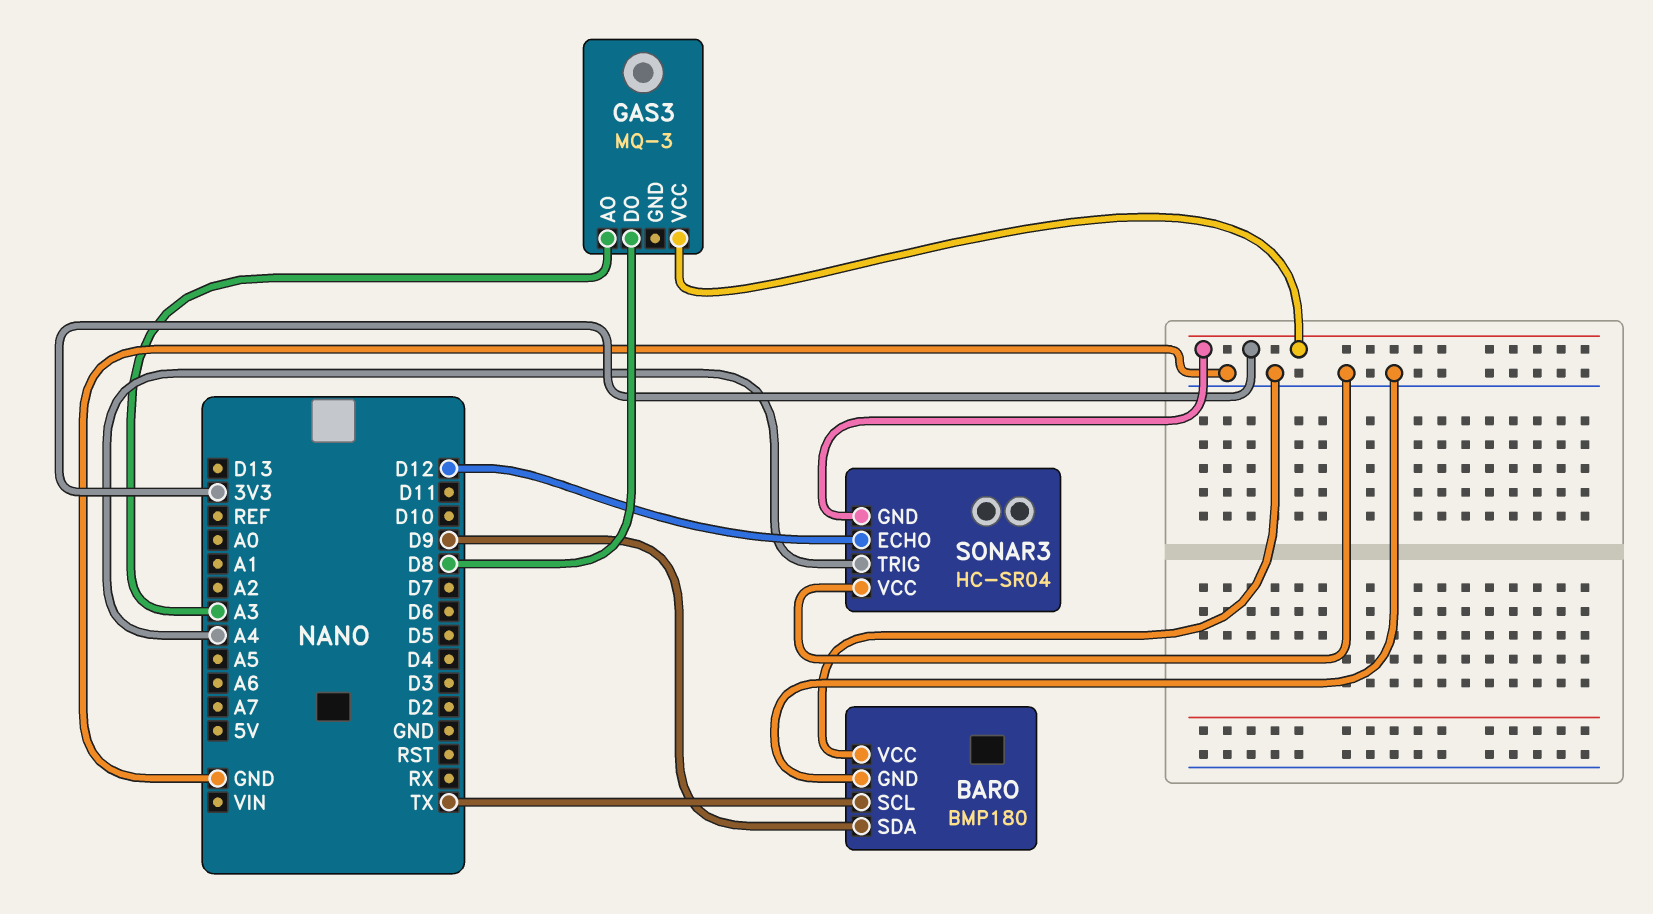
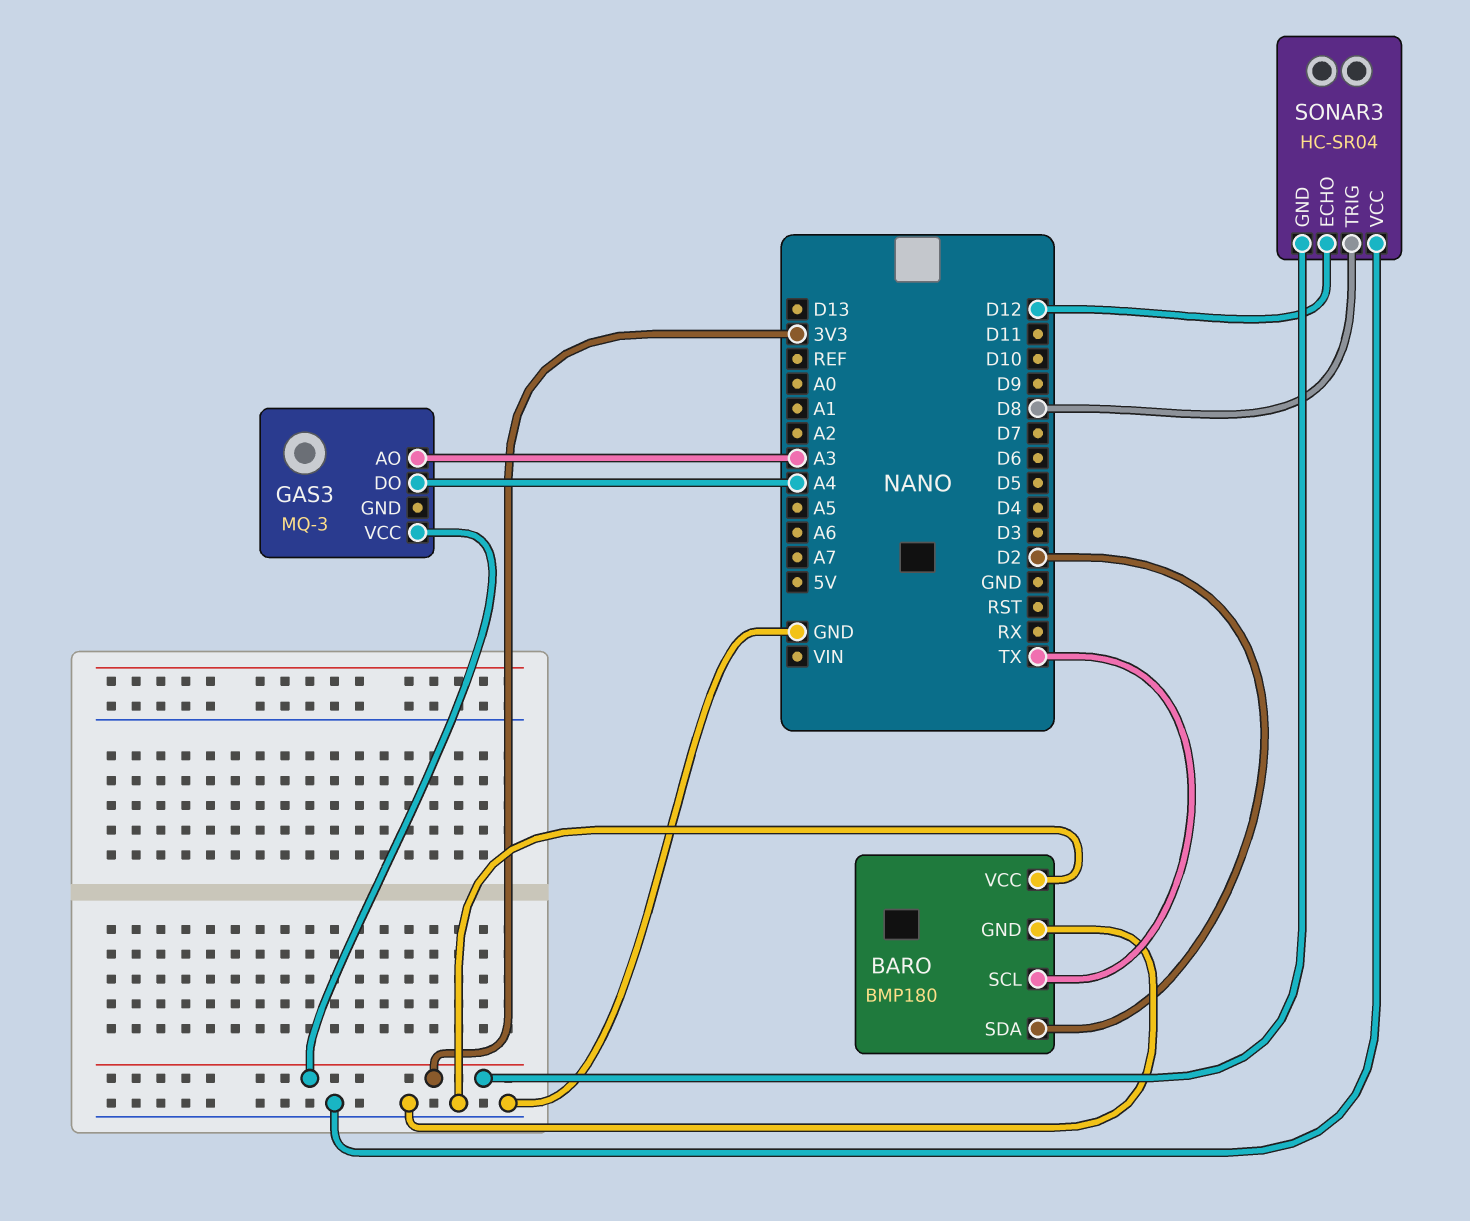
BARO pin SDA: D9 -> D2
GAS3 pin DO: D8 -> A4
SONAR3 pin TRIG: A4 -> D8

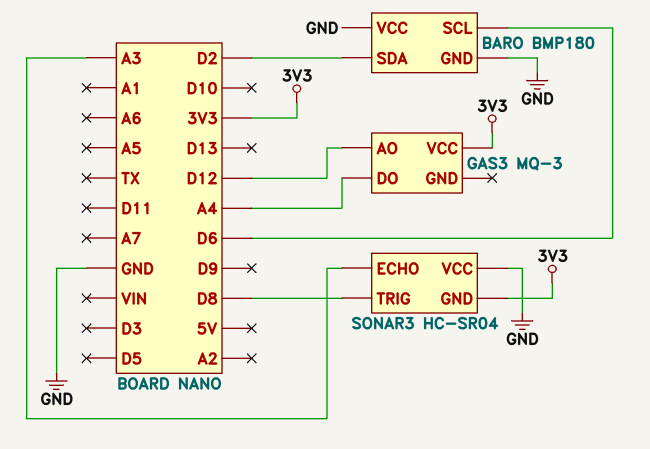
BARO pin SCL: TX -> D6
GAS3 pin AO: A3 -> D12
SONAR3 pin ECHO: D12 -> A3

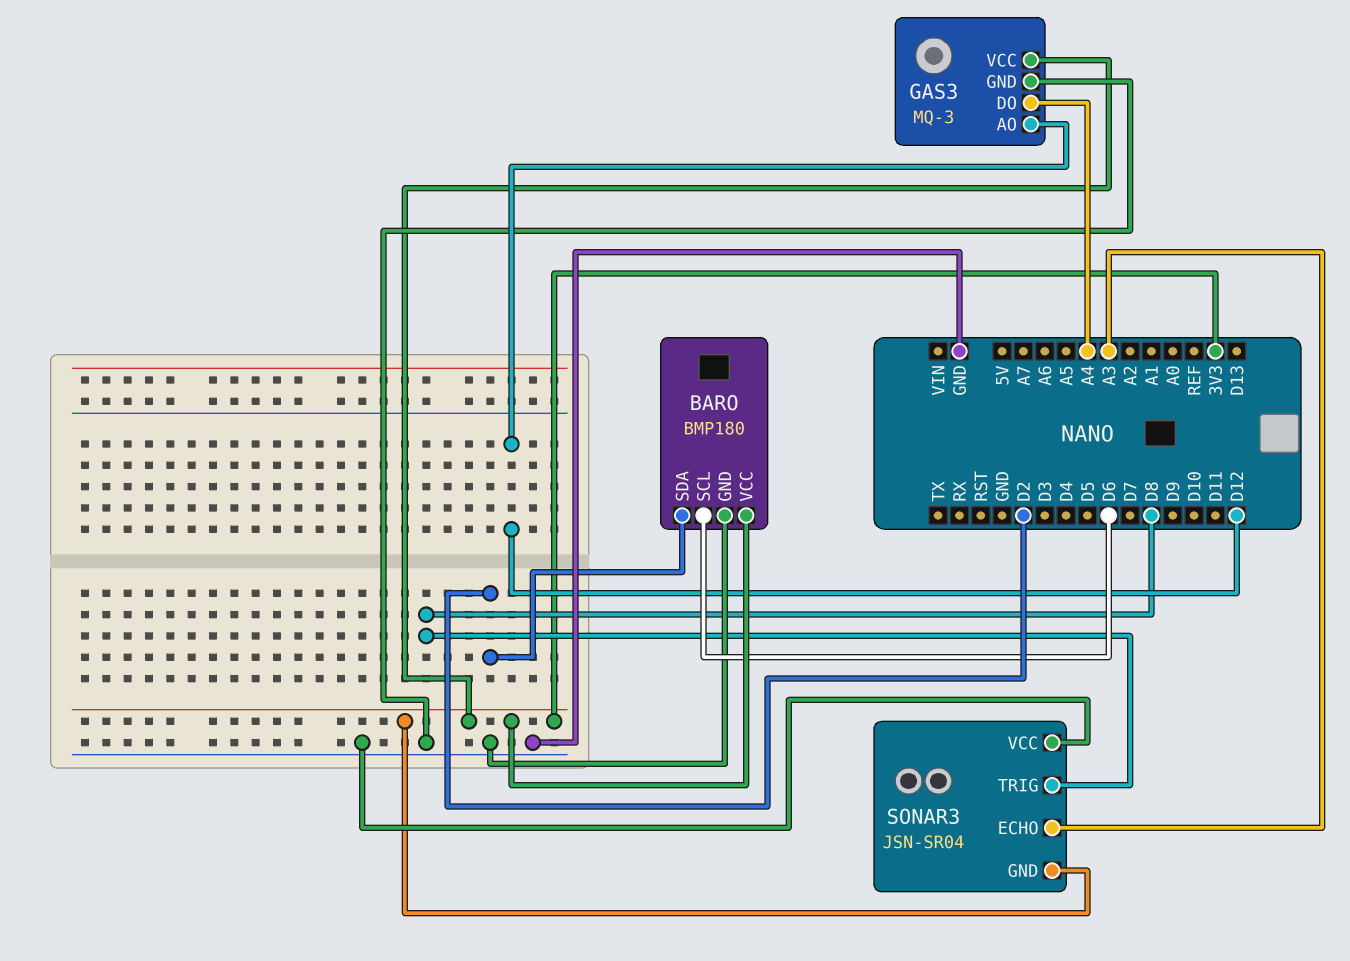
BARO pin VCC: GND -> 3V3
GAS3 pin GND: none -> GND
SONAR3: HC-SR04 -> JSN-SR04

